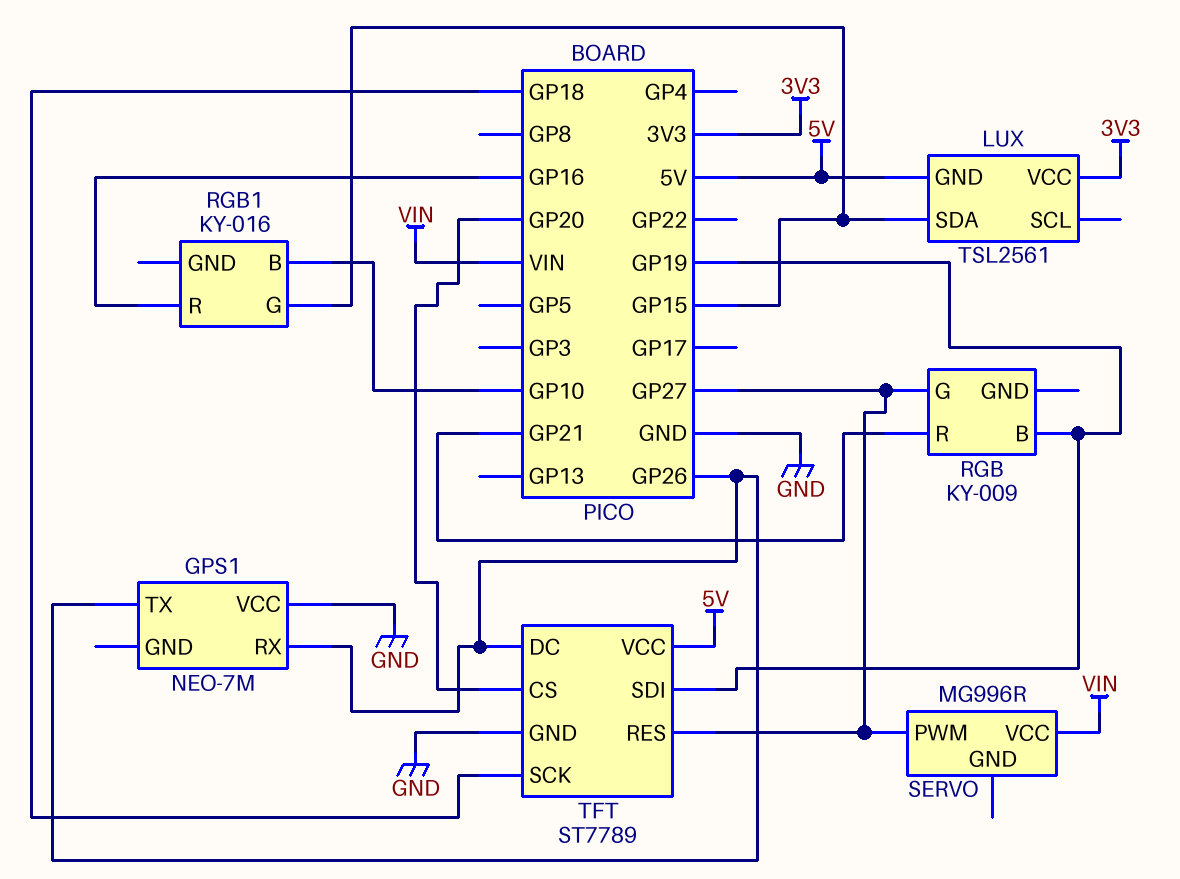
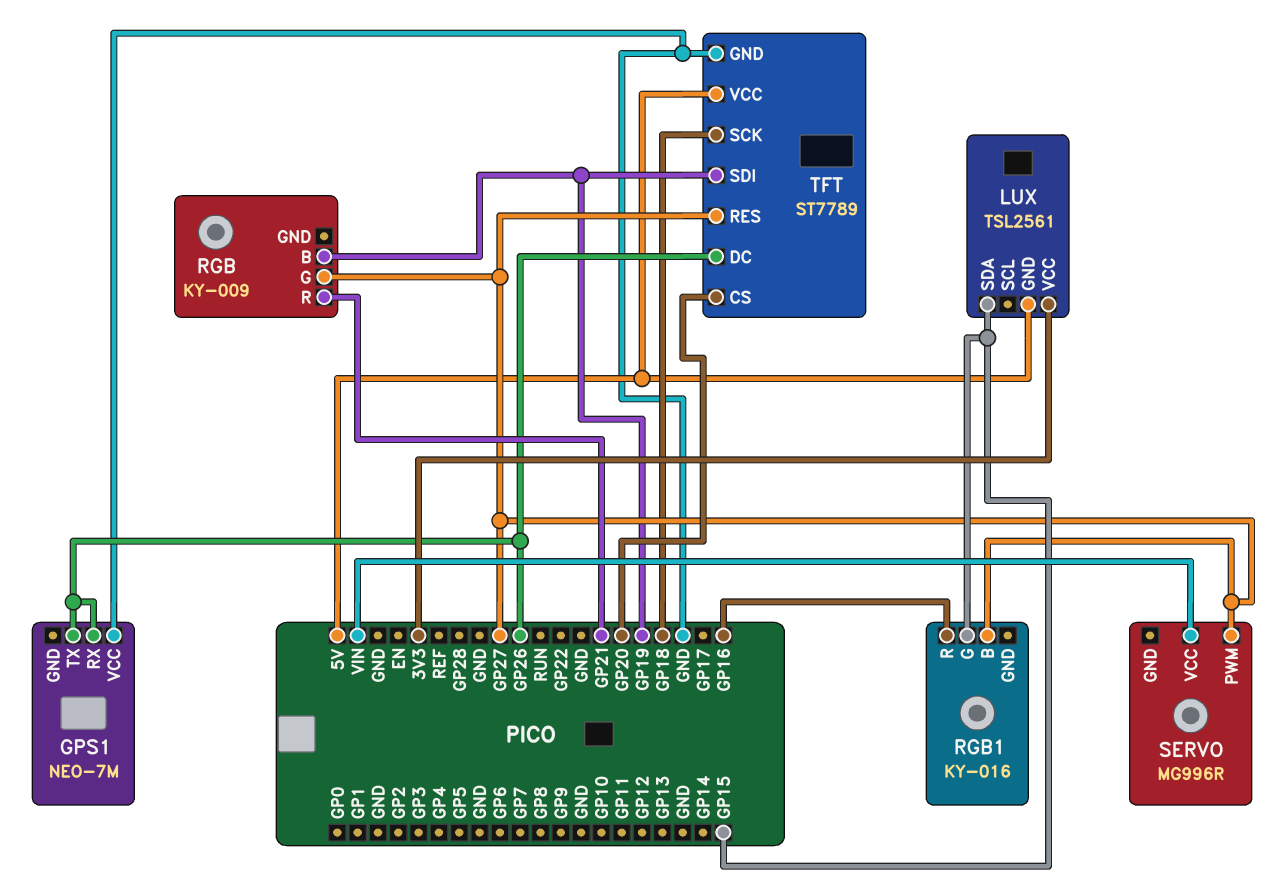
RGB1 pin B: GP10 -> GP27

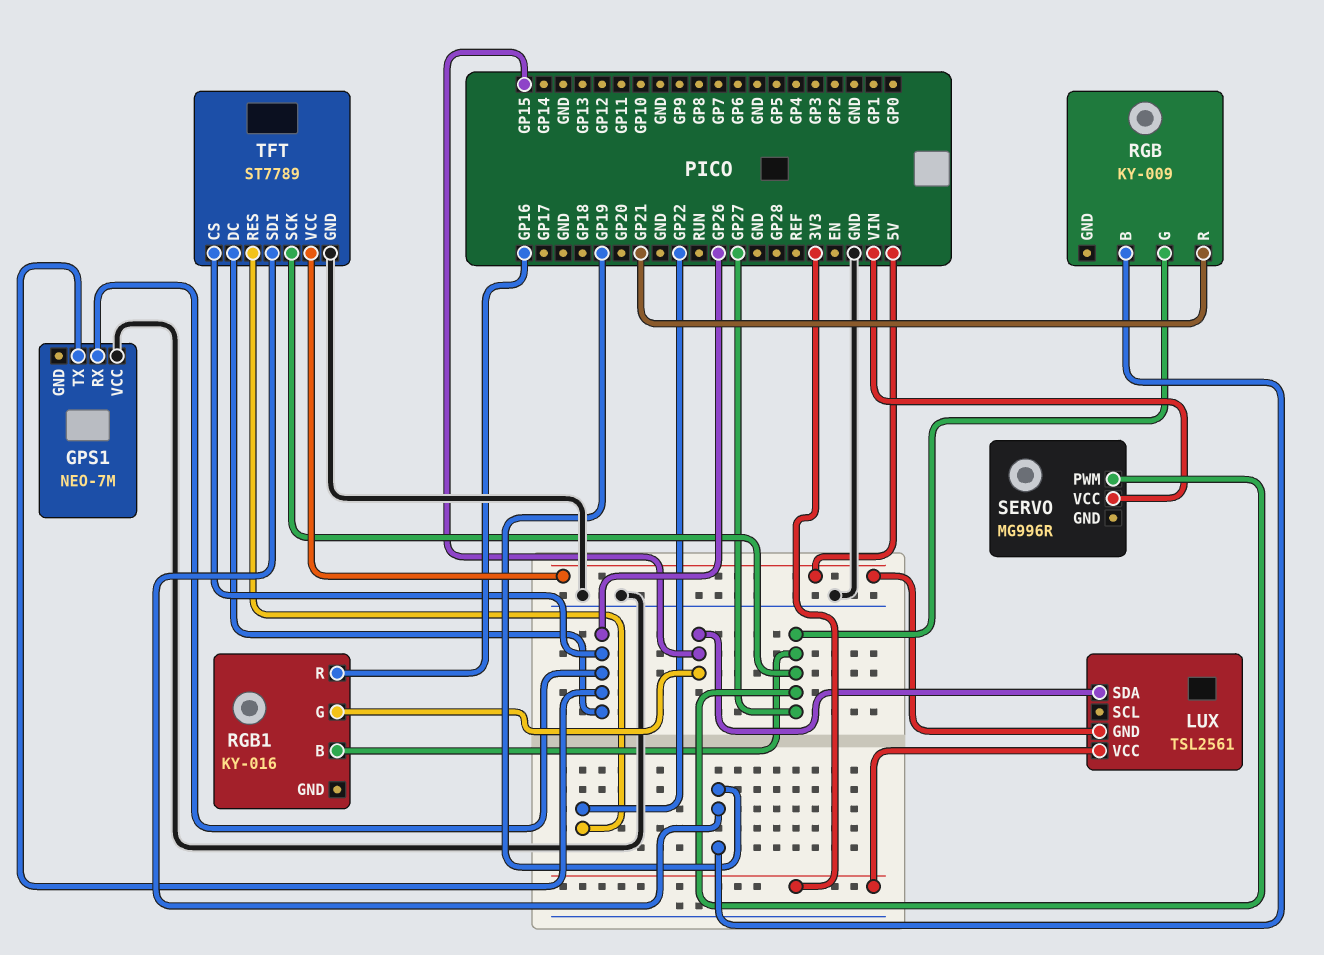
TFT pin CS: GP20 -> GP26
TFT pin RES: GP27 -> GP22
TFT pin SCK: GP18 -> GP27

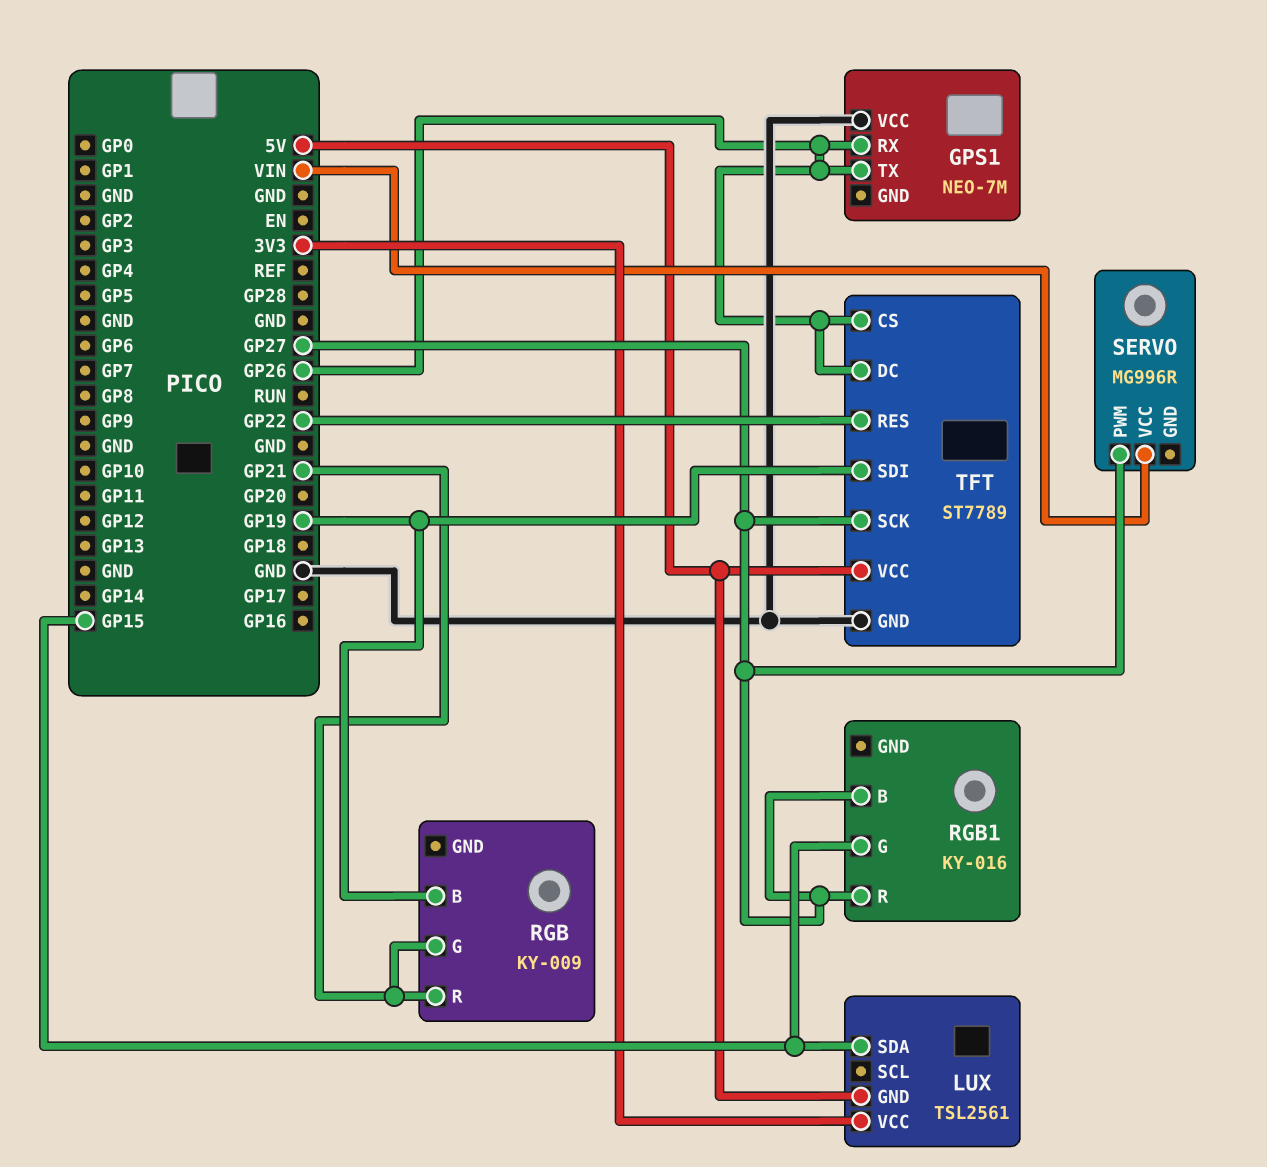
RGB pin G: GP27 -> GP21
RGB1 pin R: GP16 -> GP27

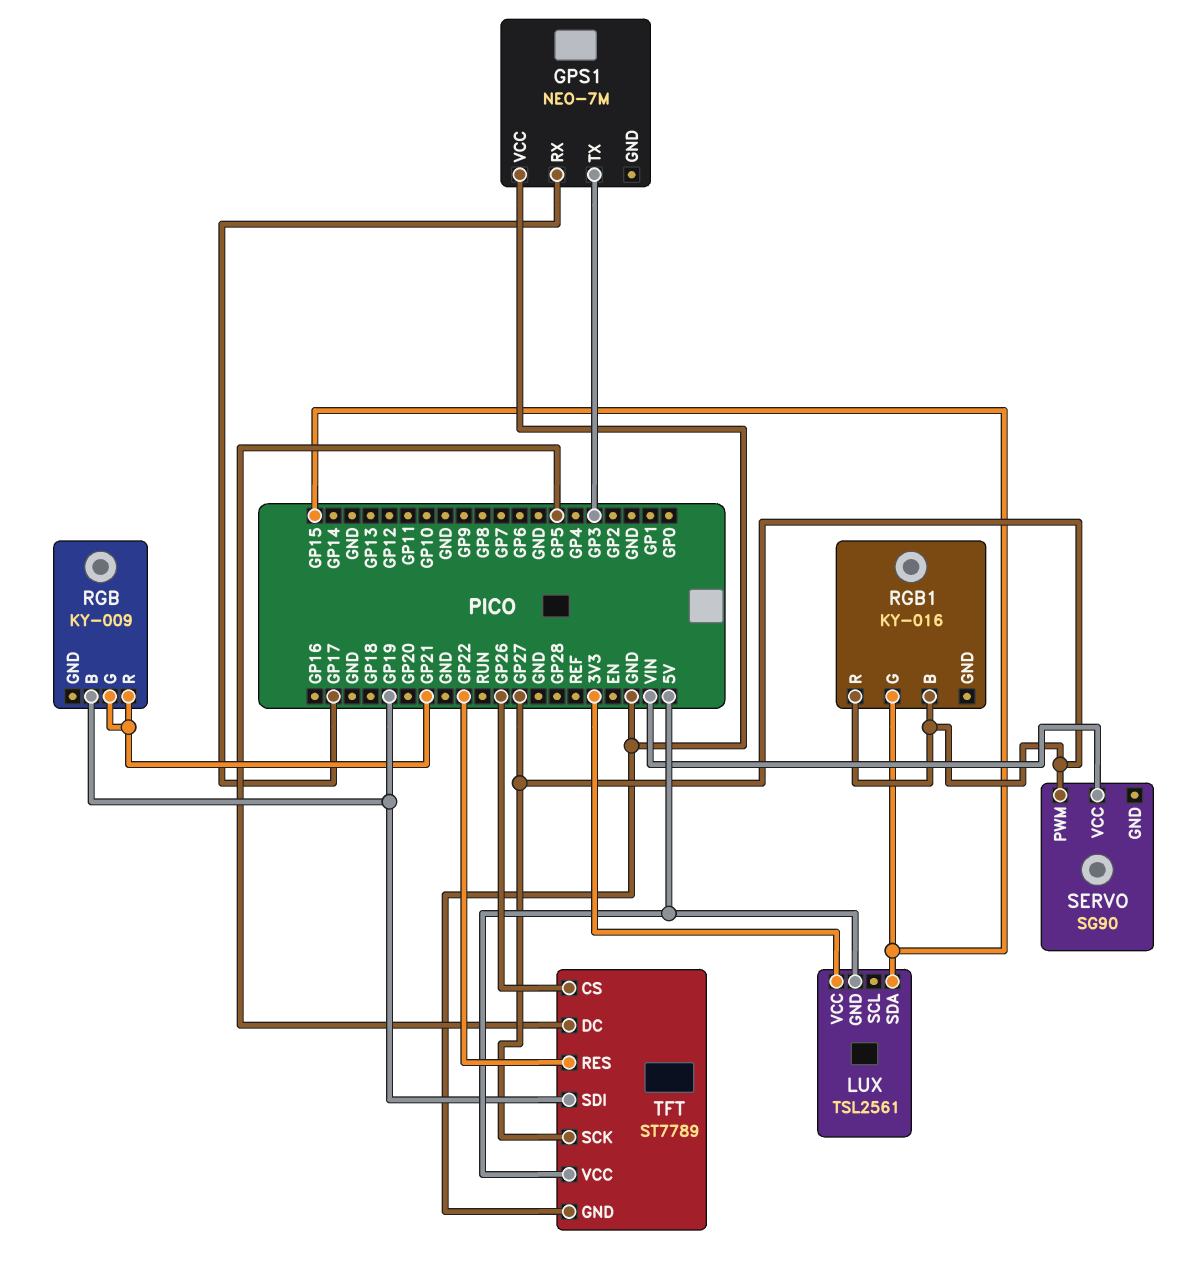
GPS1 pin RX: GP26 -> GP17
GPS1 pin TX: GP26 -> GP3
SERVO: MG996R -> SG90
TFT pin DC: GP26 -> GP5

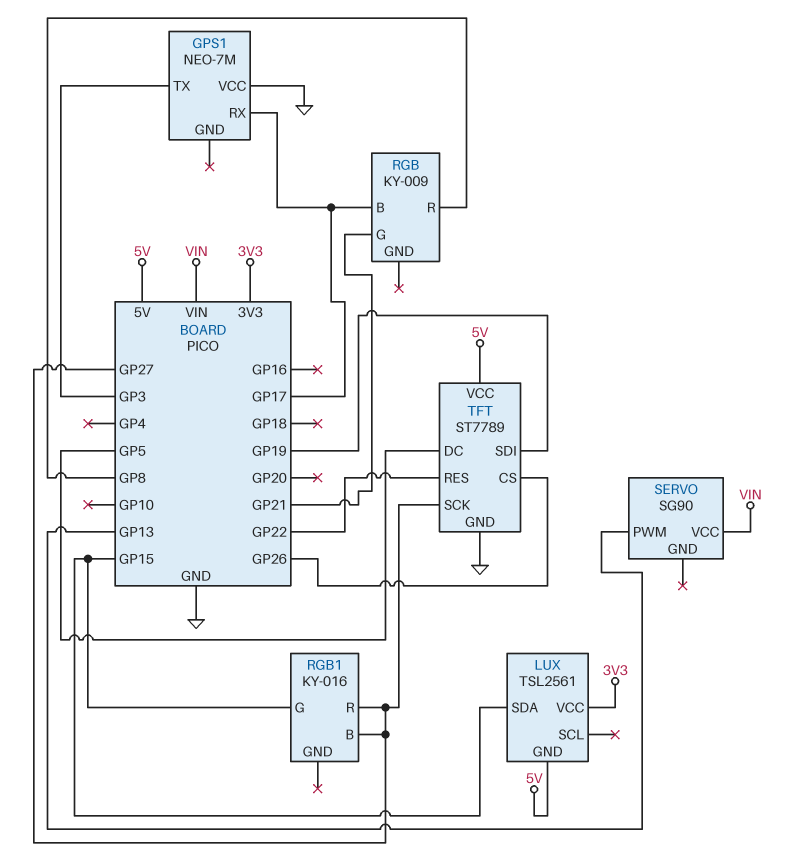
RGB pin B: GP19 -> GP17
RGB pin R: GP21 -> GP8
SERVO pin PWM: GP27 -> GP13

